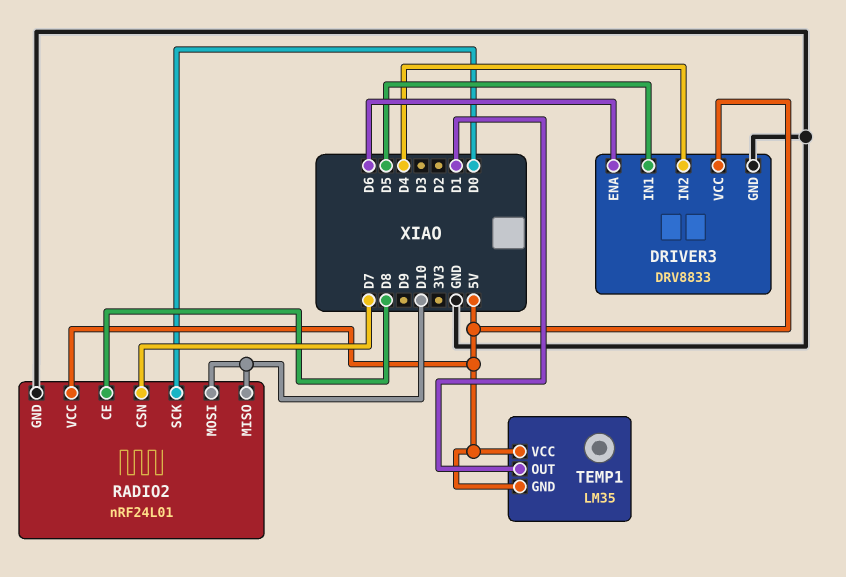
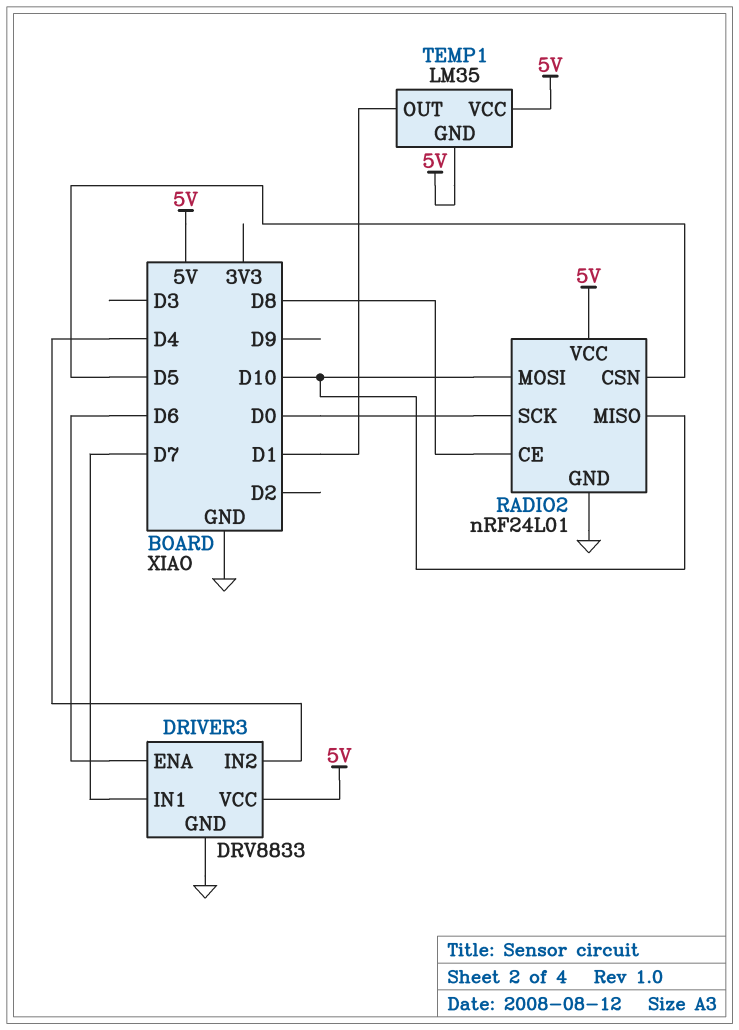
DRIVER3 pin IN1: D5 -> D7
RADIO2 pin CSN: D7 -> D5

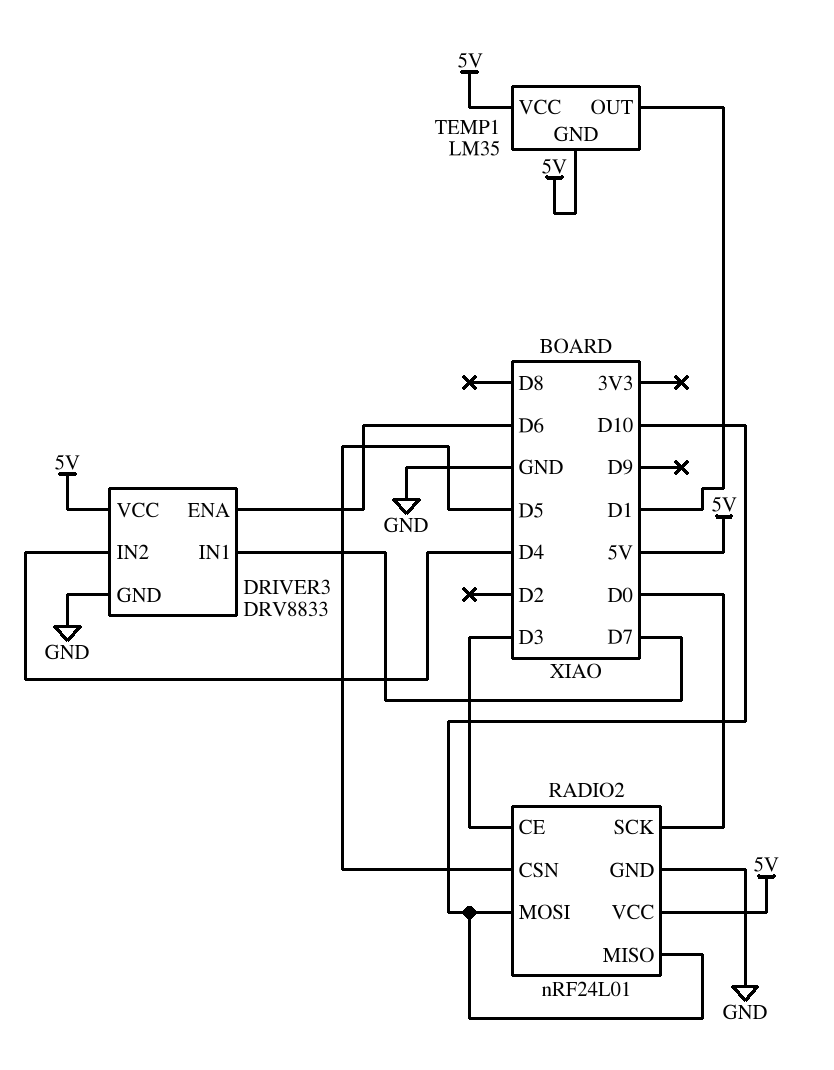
RADIO2 pin CE: D8 -> D3

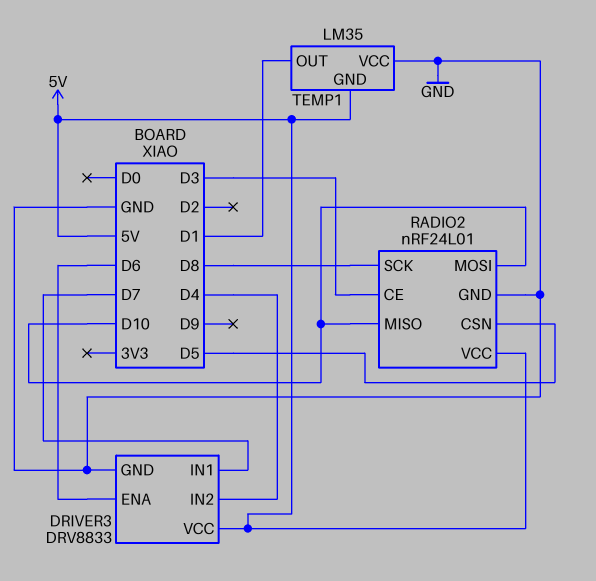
RADIO2 pin SCK: D0 -> D8
TEMP1 pin VCC: 5V -> GND

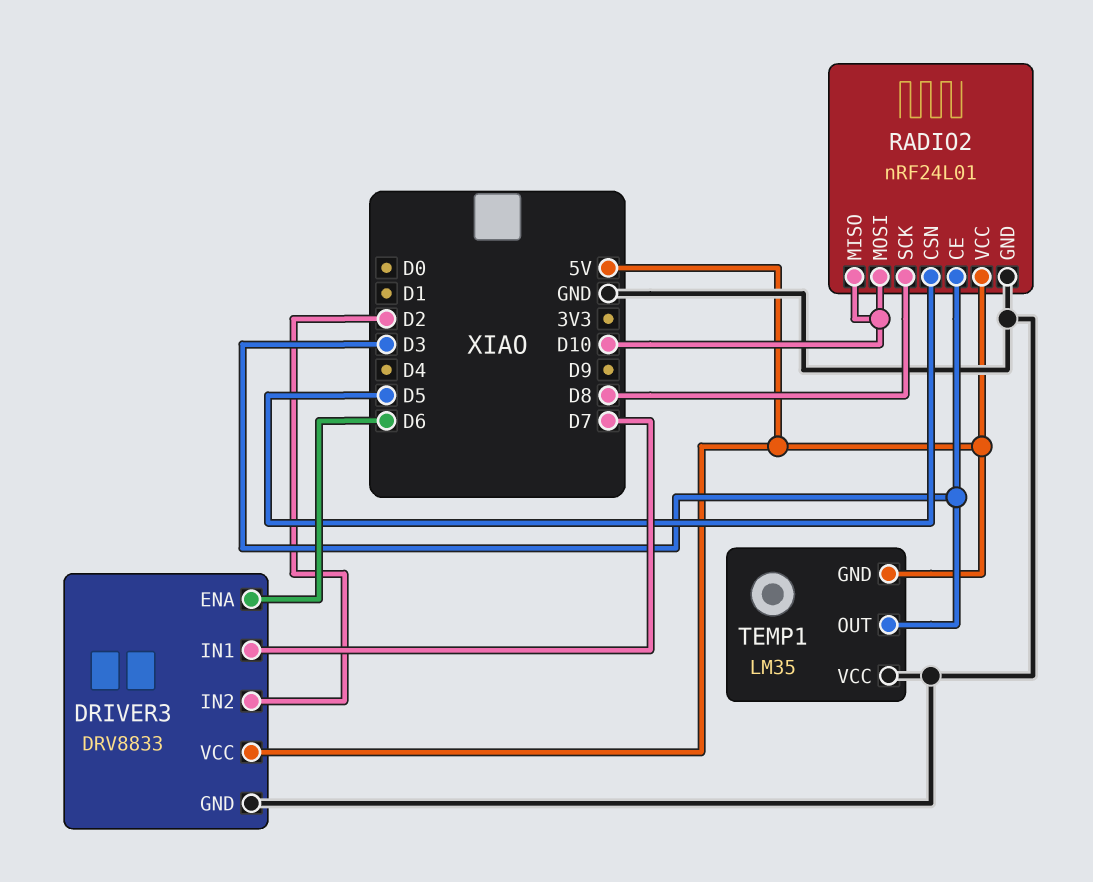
DRIVER3 pin IN2: D4 -> D2
TEMP1 pin OUT: D1 -> D3

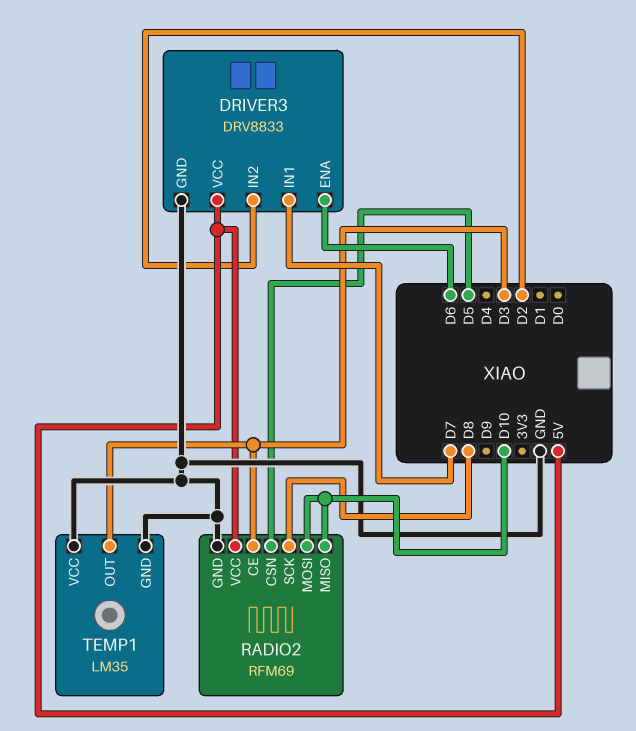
RADIO2: nRF24L01 -> RFM69
TEMP1 pin GND: 5V -> GND

